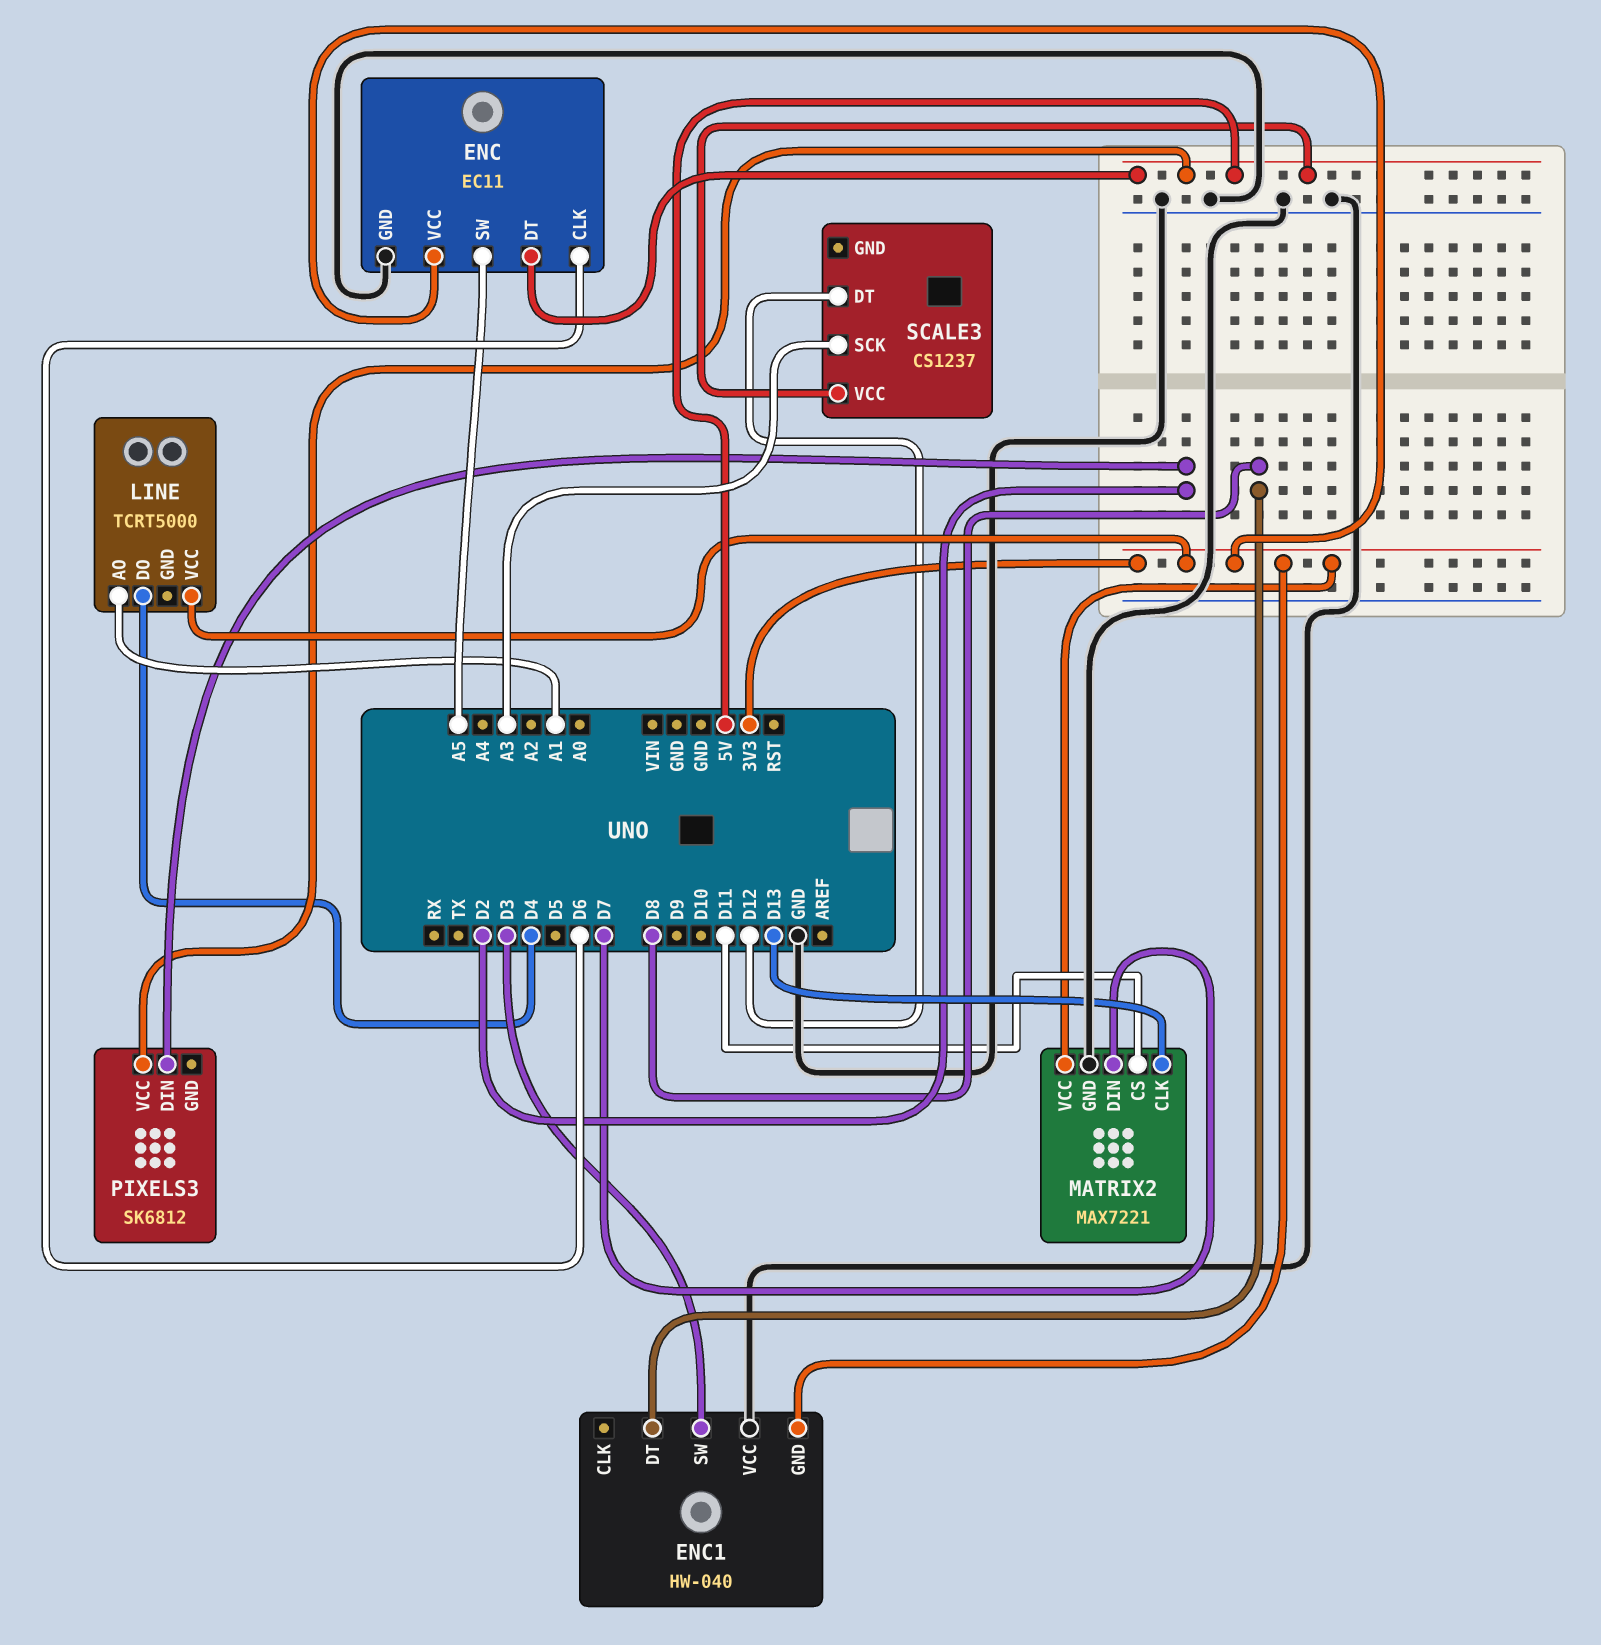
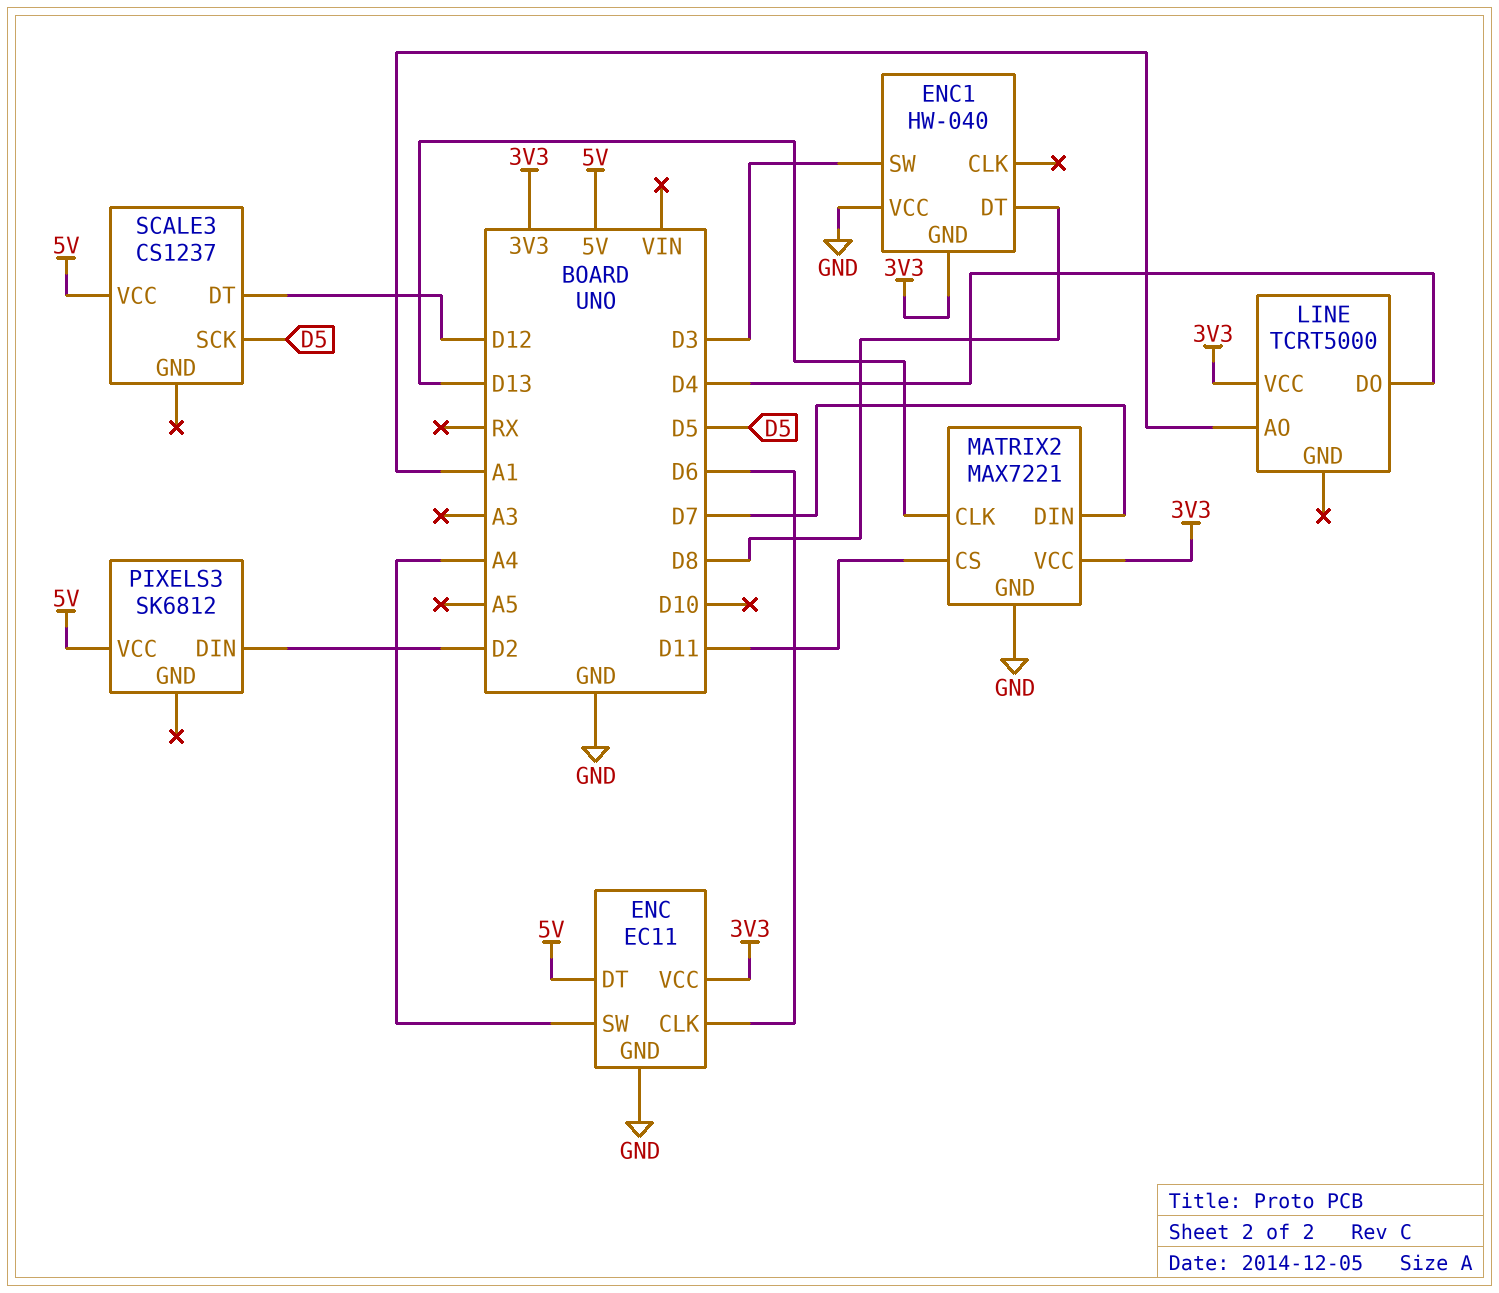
ENC pin SW: A5 -> A4
SCALE3 pin SCK: A3 -> D5

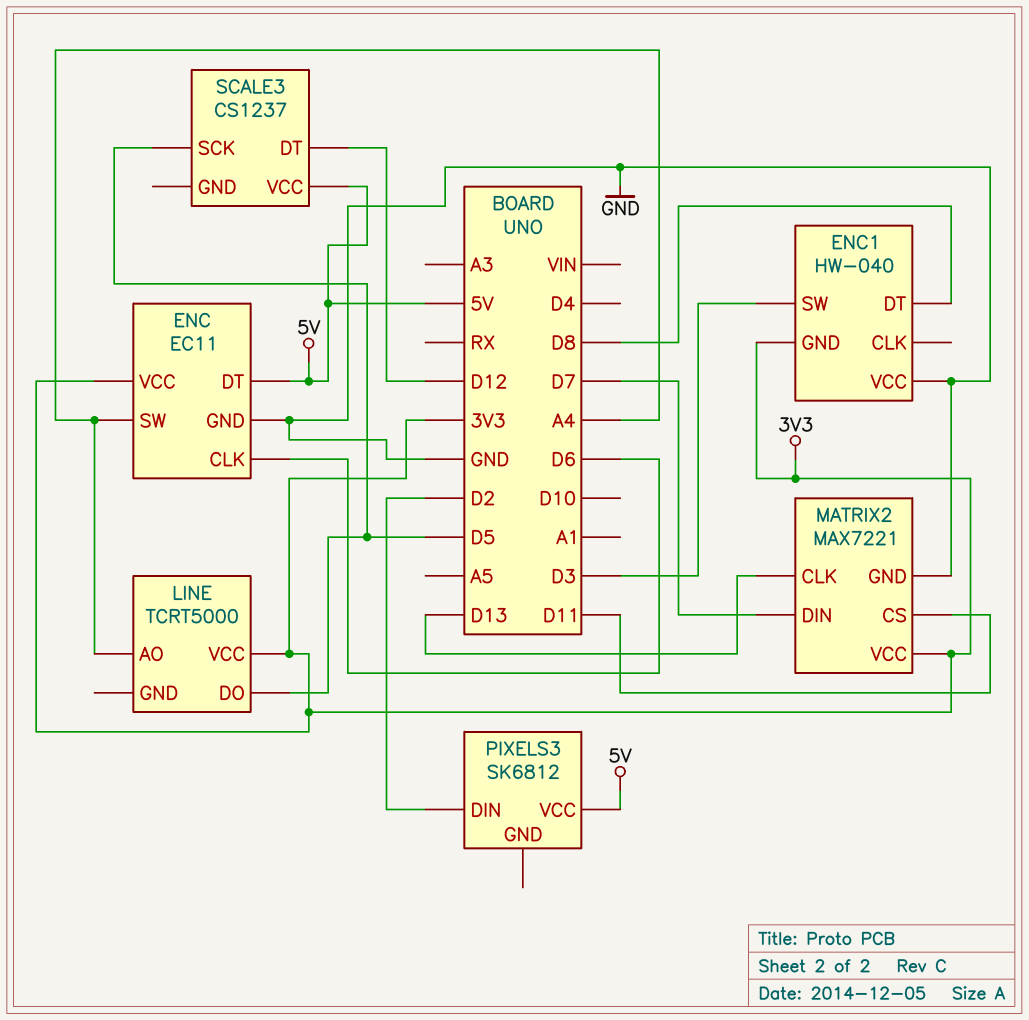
LINE pin AO: A1 -> A4
LINE pin DO: D4 -> D5

